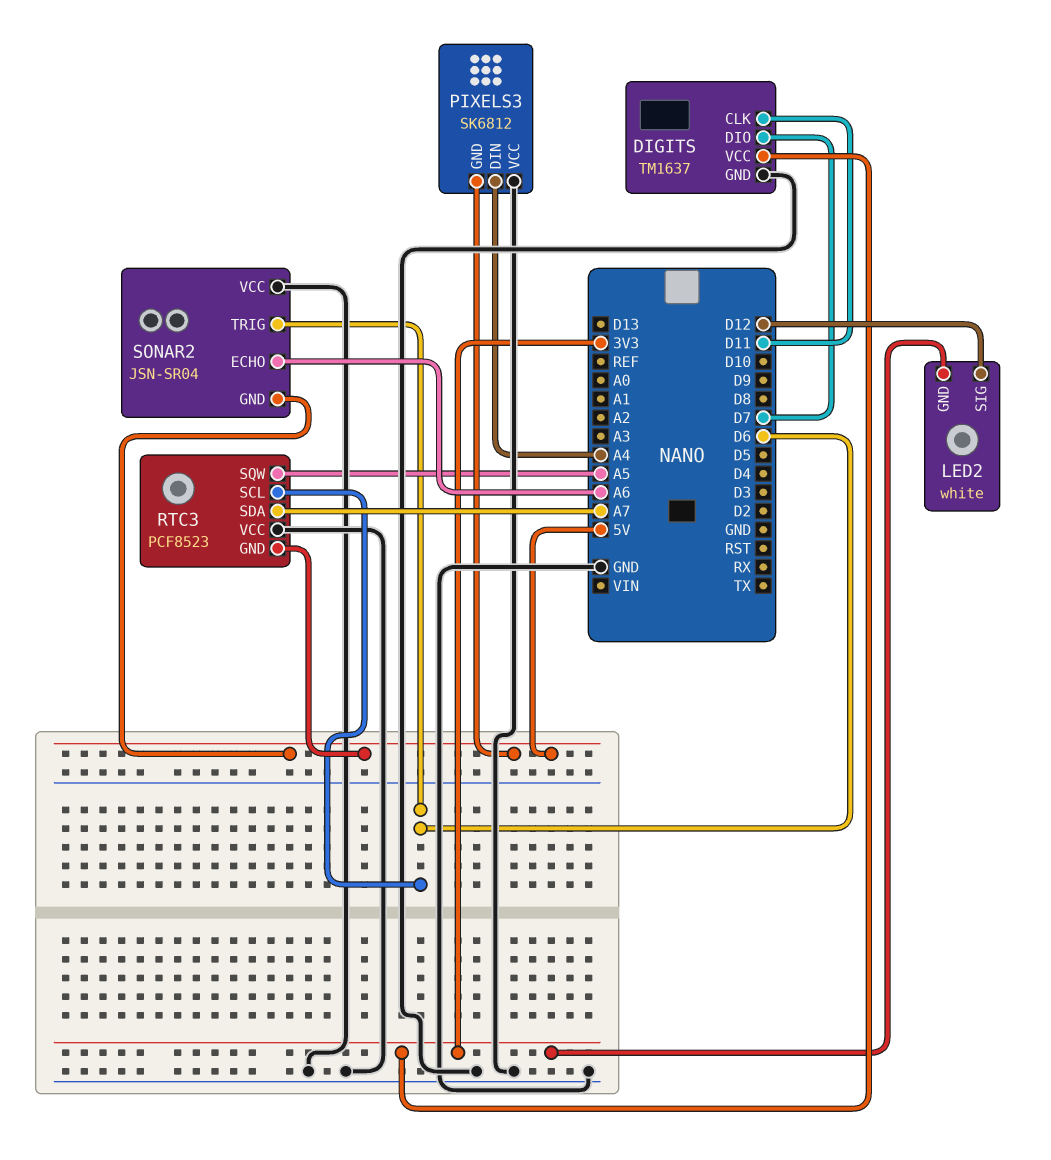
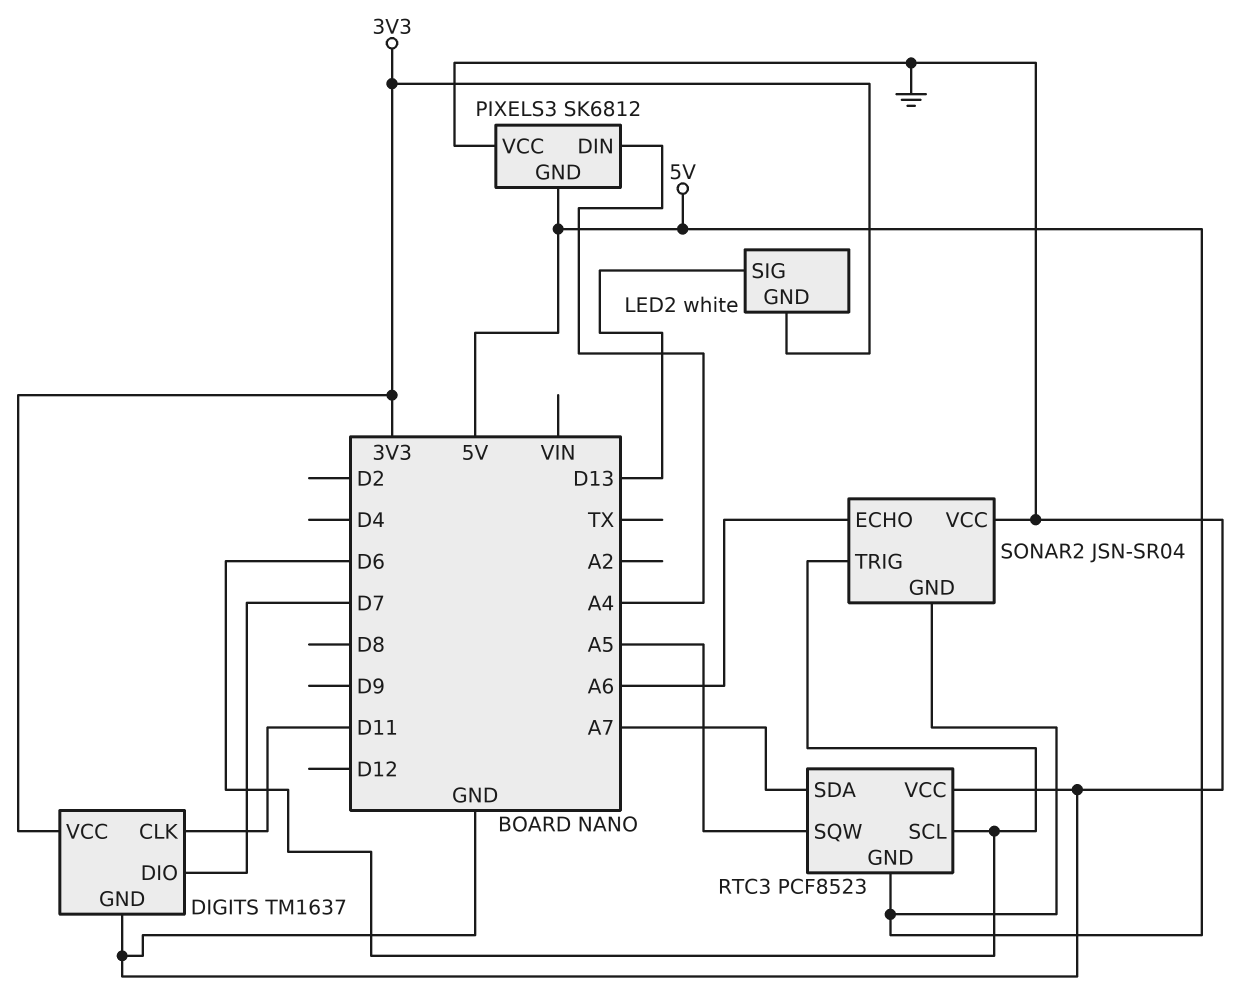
LED2 pin SIG: D12 -> D13

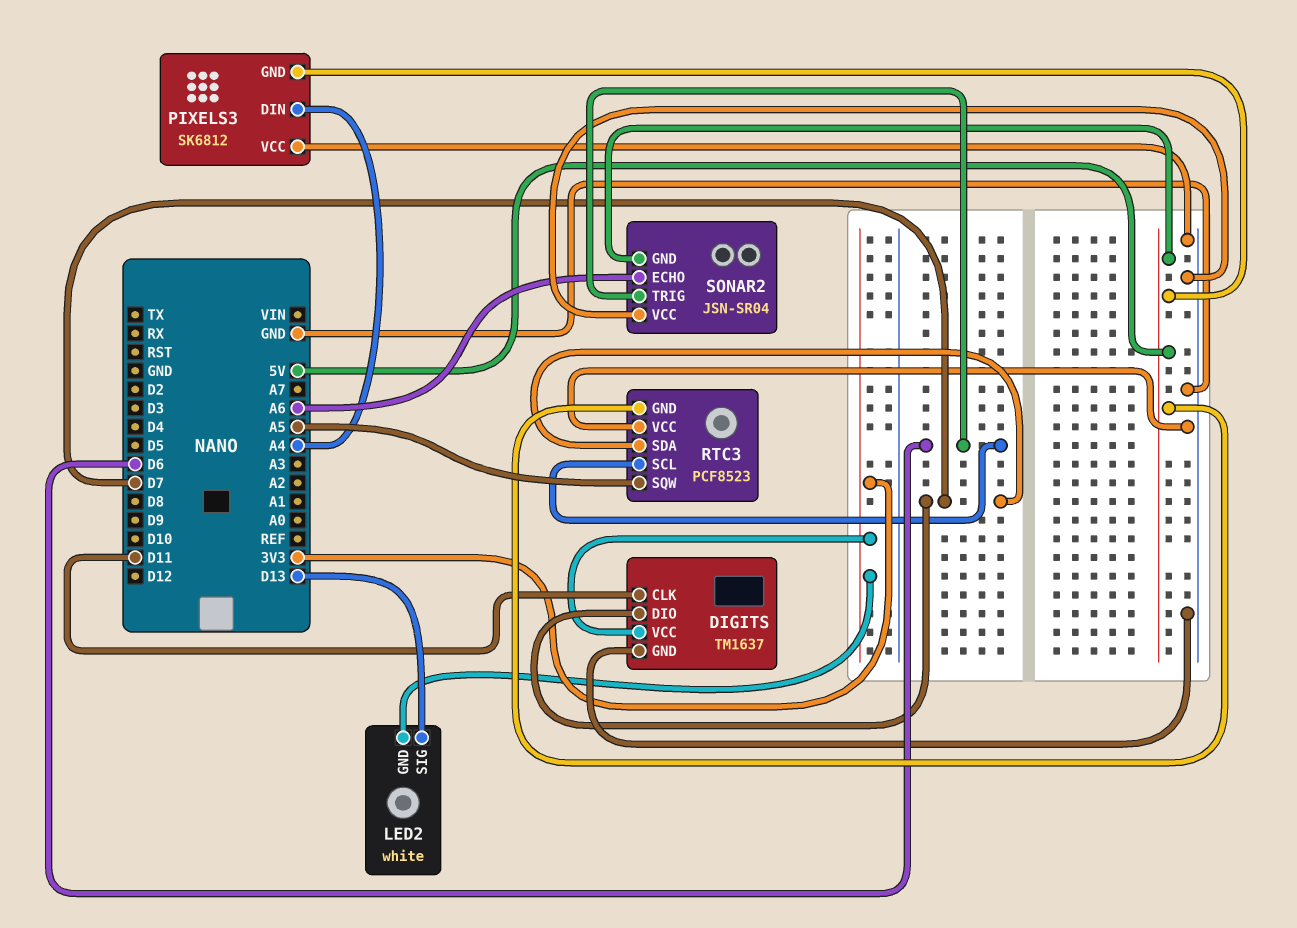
RTC3 pin SDA: A7 -> D7

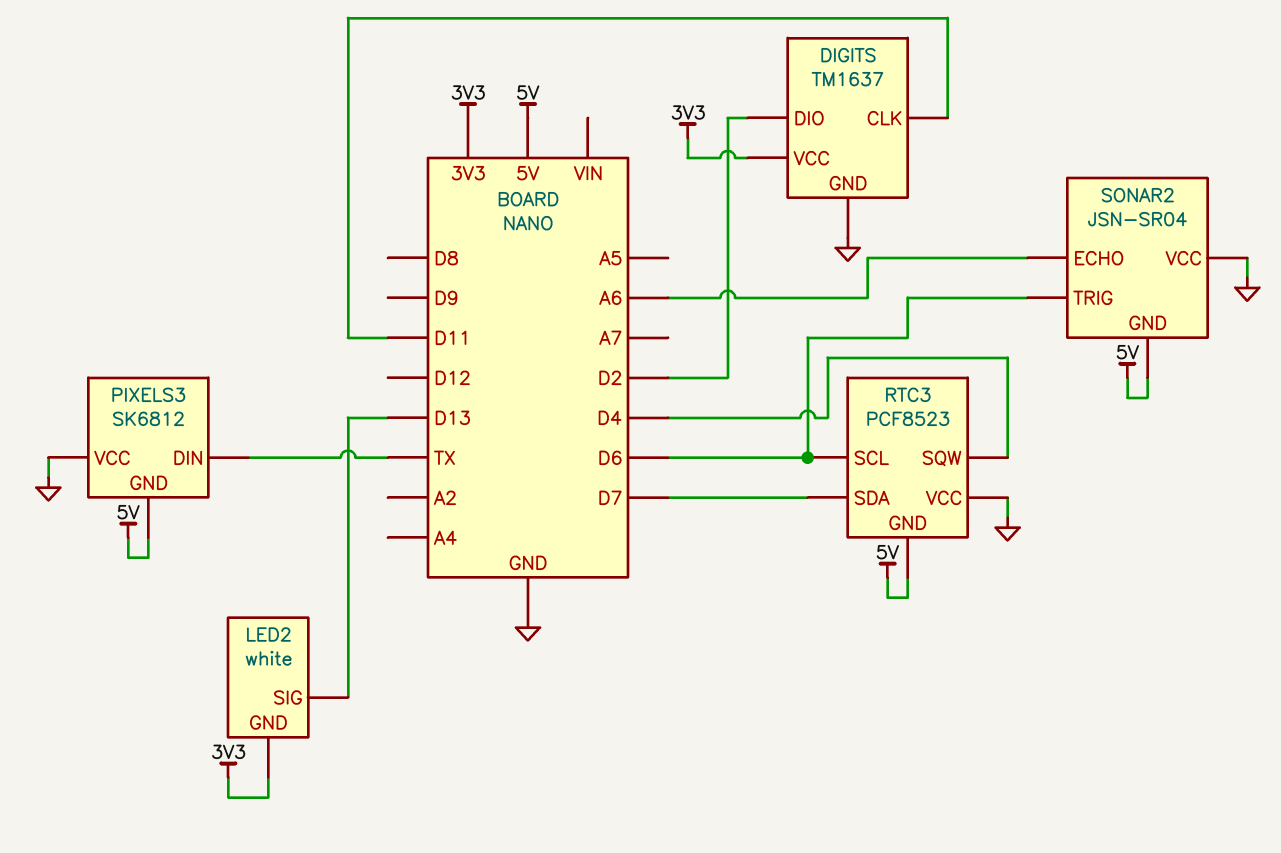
DIGITS pin DIO: D7 -> D2
PIXELS3 pin DIN: A4 -> TX
RTC3 pin SQW: A5 -> D4

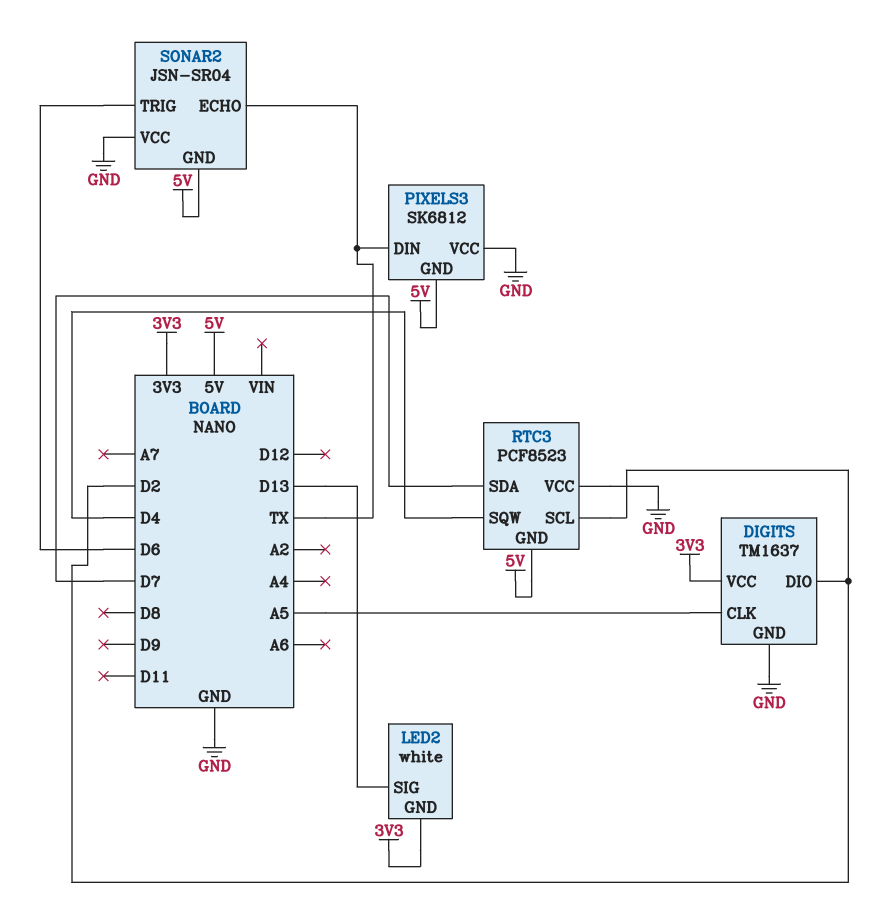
DIGITS pin CLK: D11 -> A5
RTC3 pin SCL: D6 -> D2
SONAR2 pin ECHO: A6 -> TX

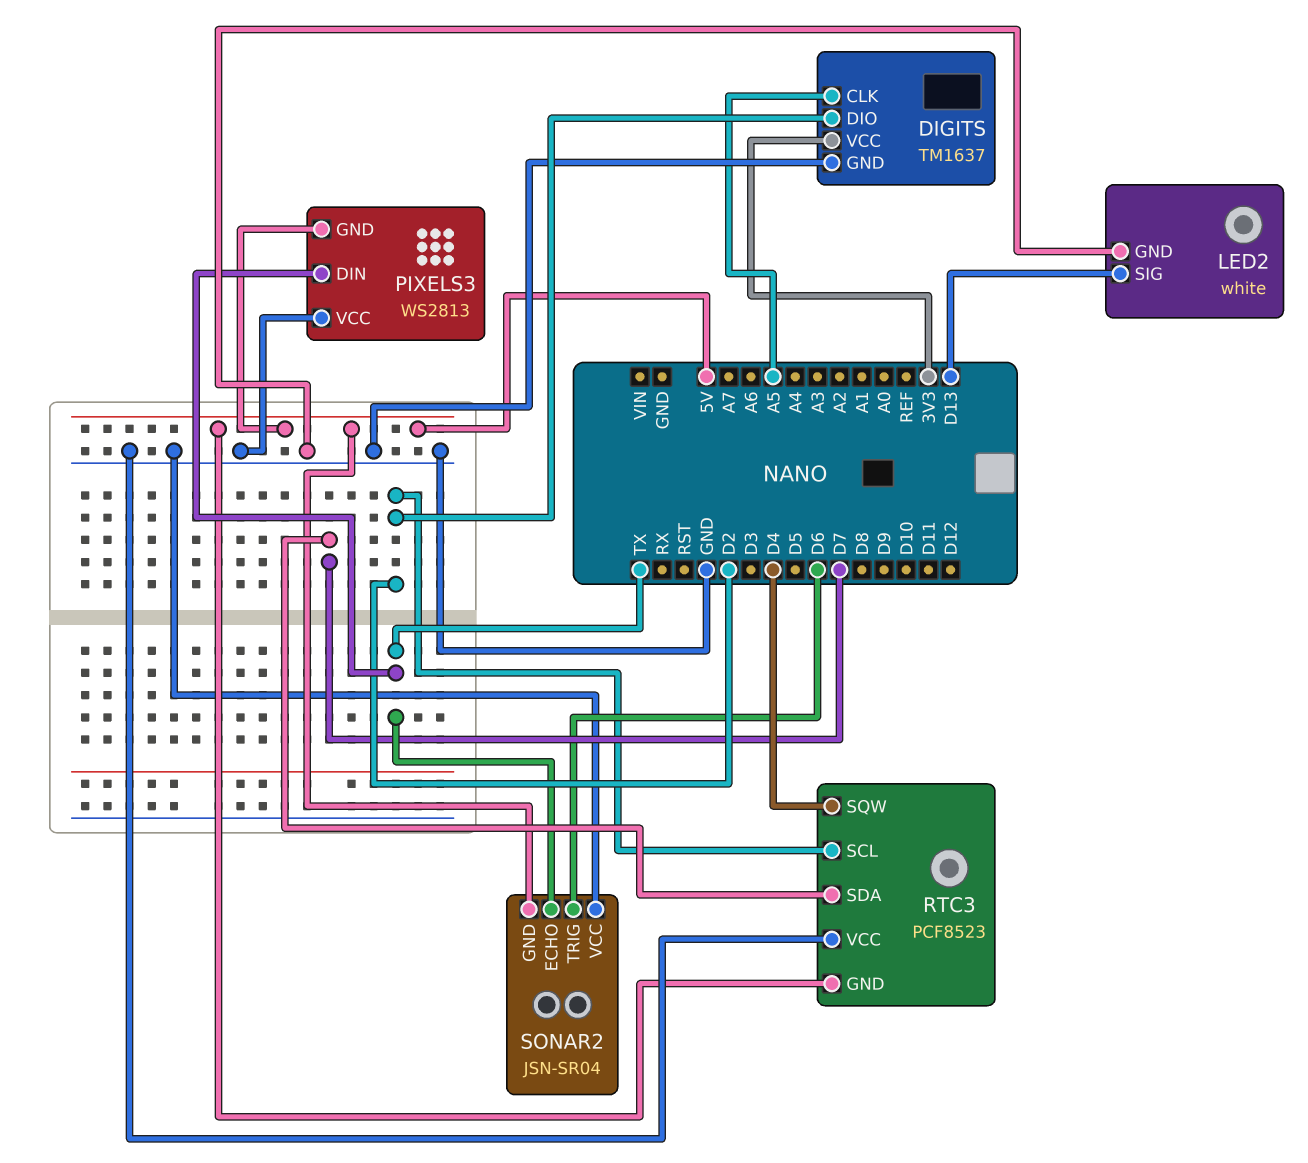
LED2 pin GND: 3V3 -> GND
PIXELS3: SK6812 -> WS2813

